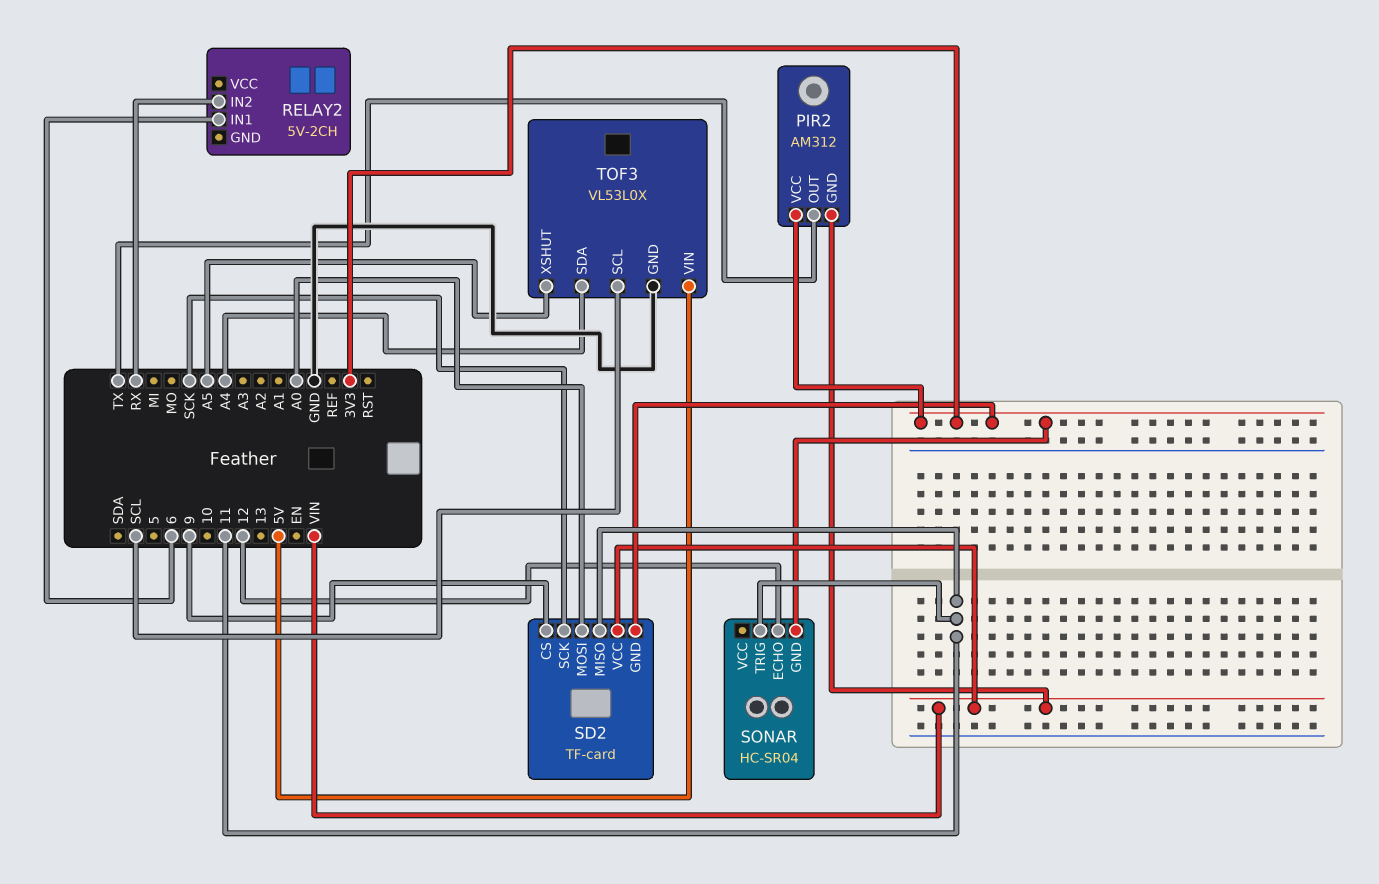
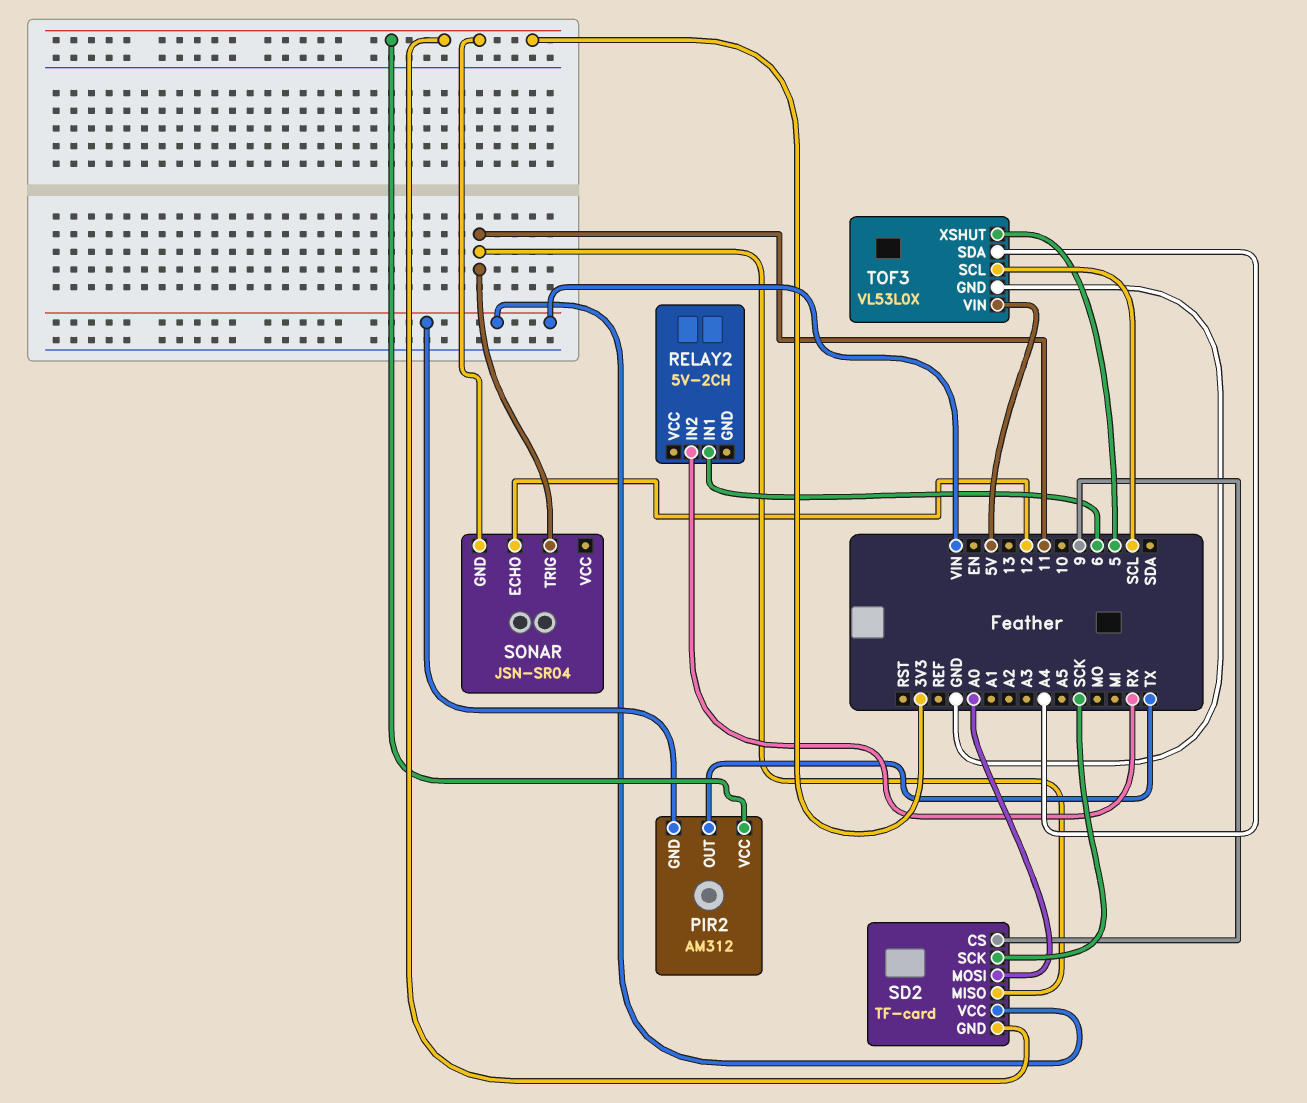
SONAR: HC-SR04 -> JSN-SR04
TOF3 pin XSHUT: A5 -> 5

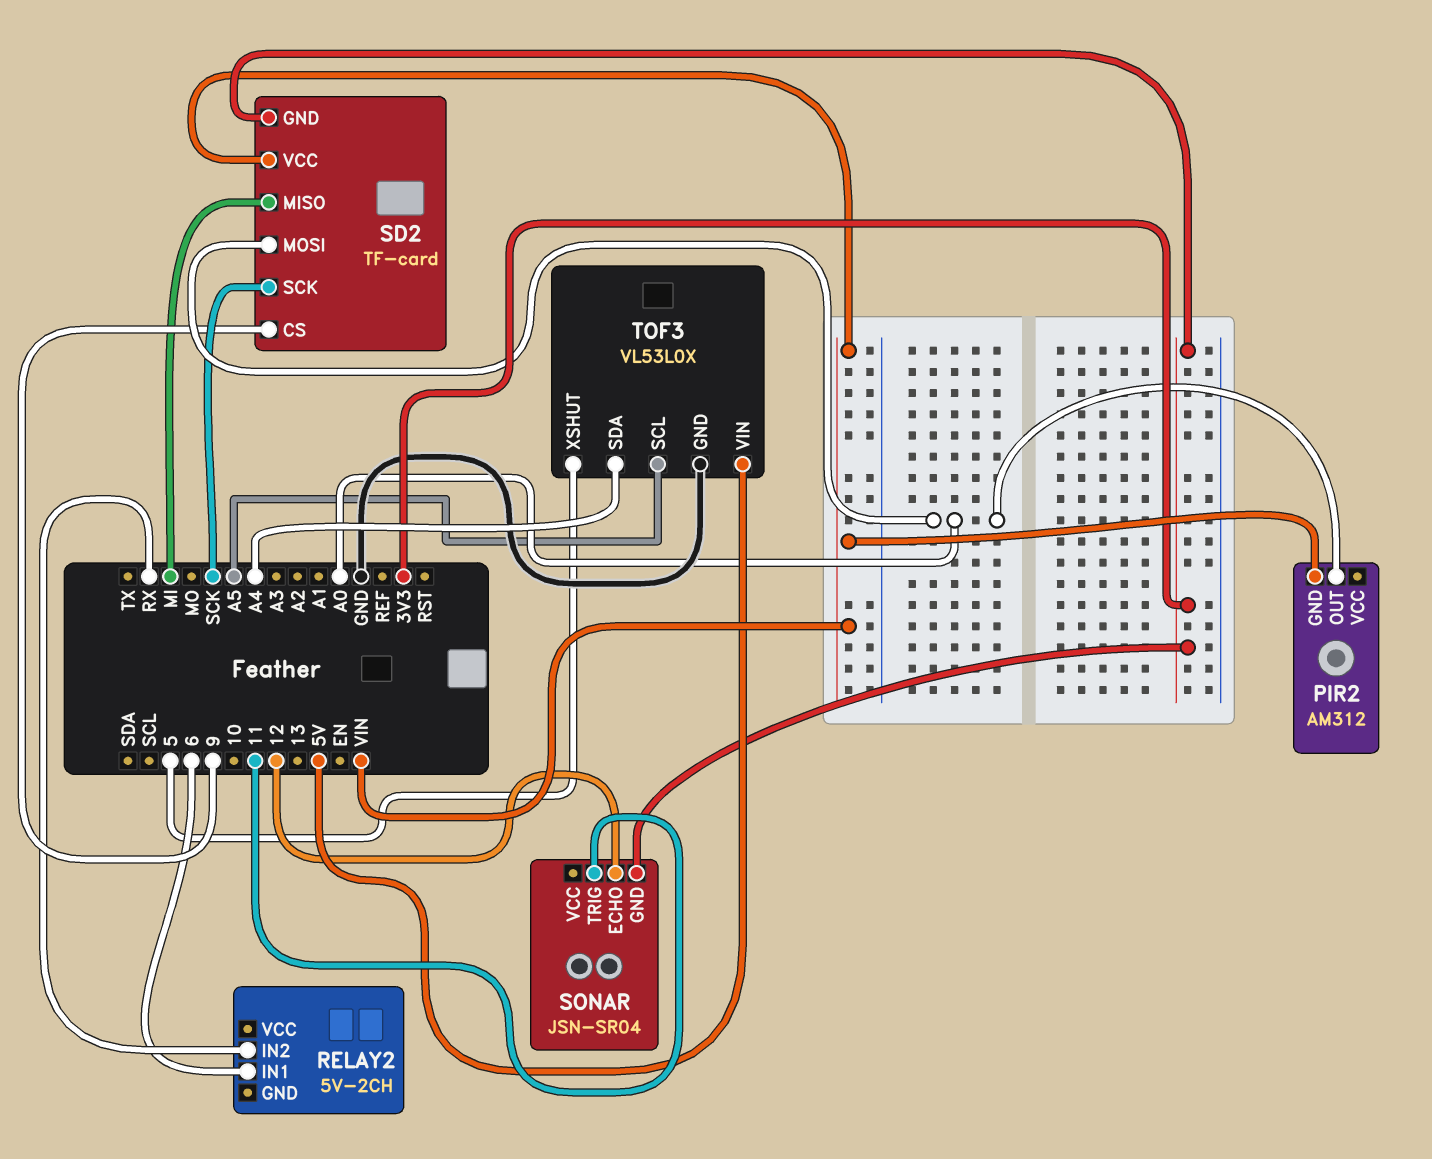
PIR2 pin OUT: TX -> A0
PIR2 pin VCC: 3V3 -> none
SD2 pin MISO: 11 -> MI
TOF3 pin SCL: SCL -> A5

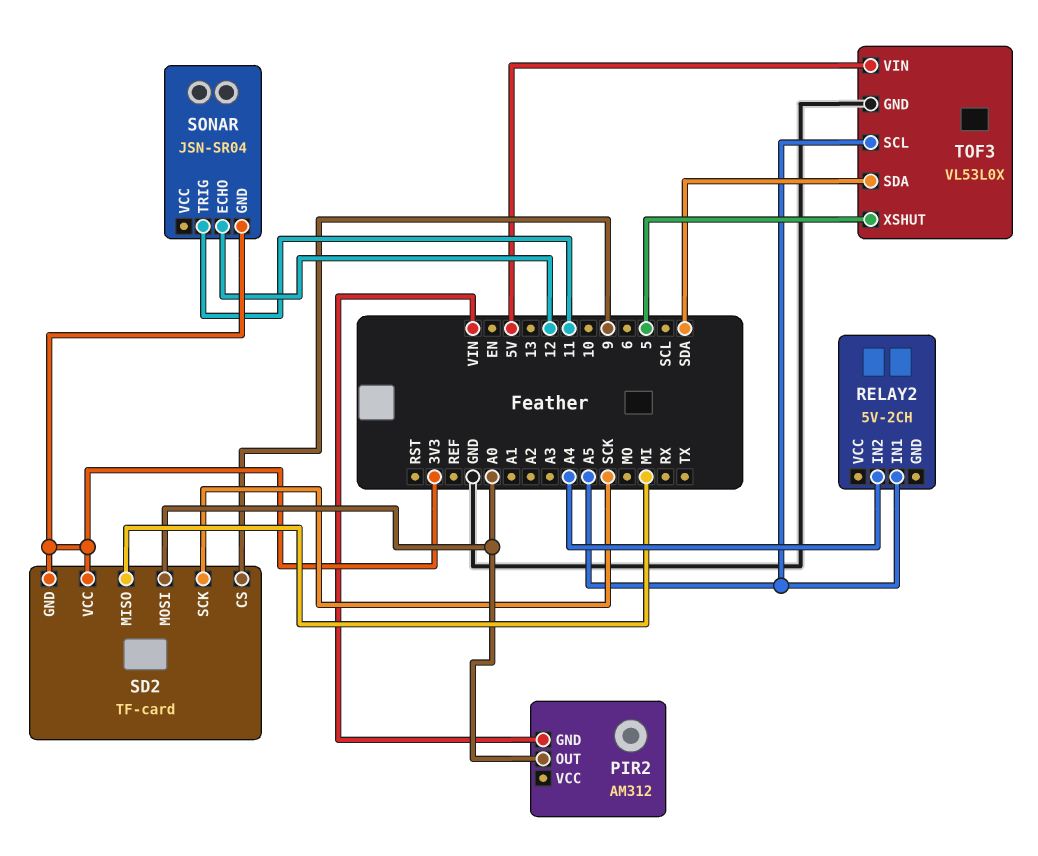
RELAY2 pin IN1: 6 -> A5
RELAY2 pin IN2: RX -> A4
SD2 pin VCC: VIN -> 3V3
TOF3 pin SDA: A4 -> SDA

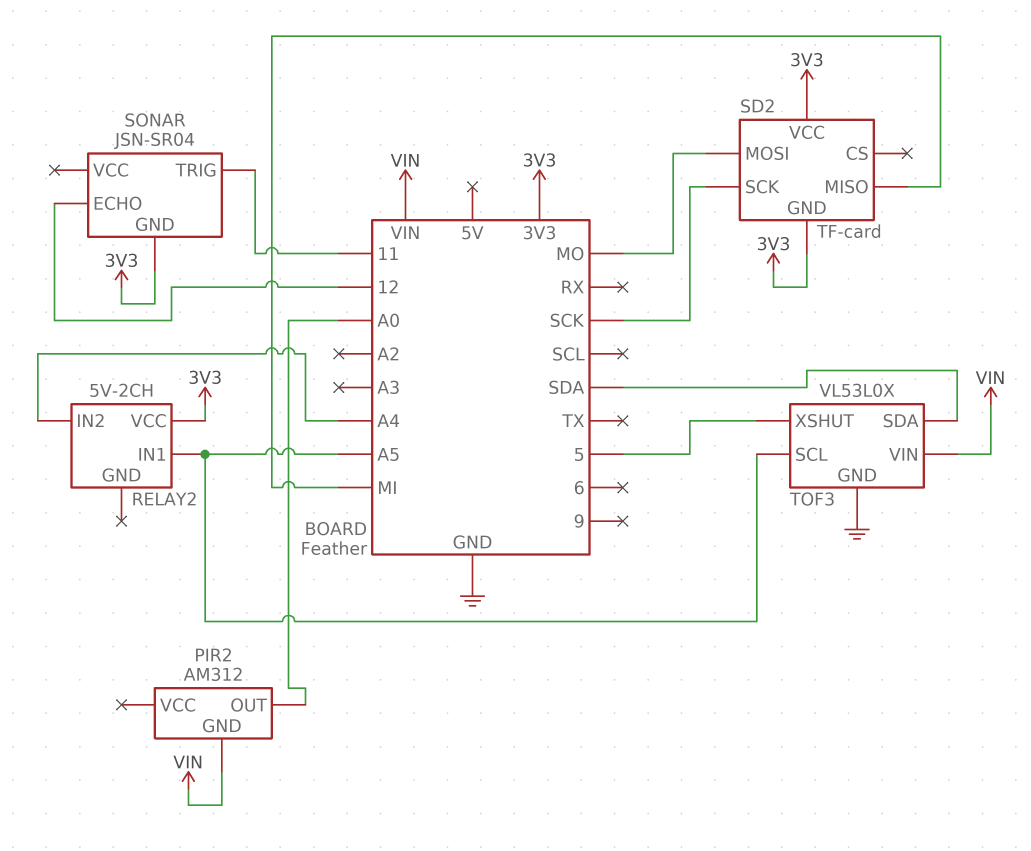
RELAY2 pin VCC: none -> 3V3
SD2 pin CS: 9 -> none
SD2 pin MOSI: A0 -> MO
TOF3 pin VIN: 5V -> VIN

